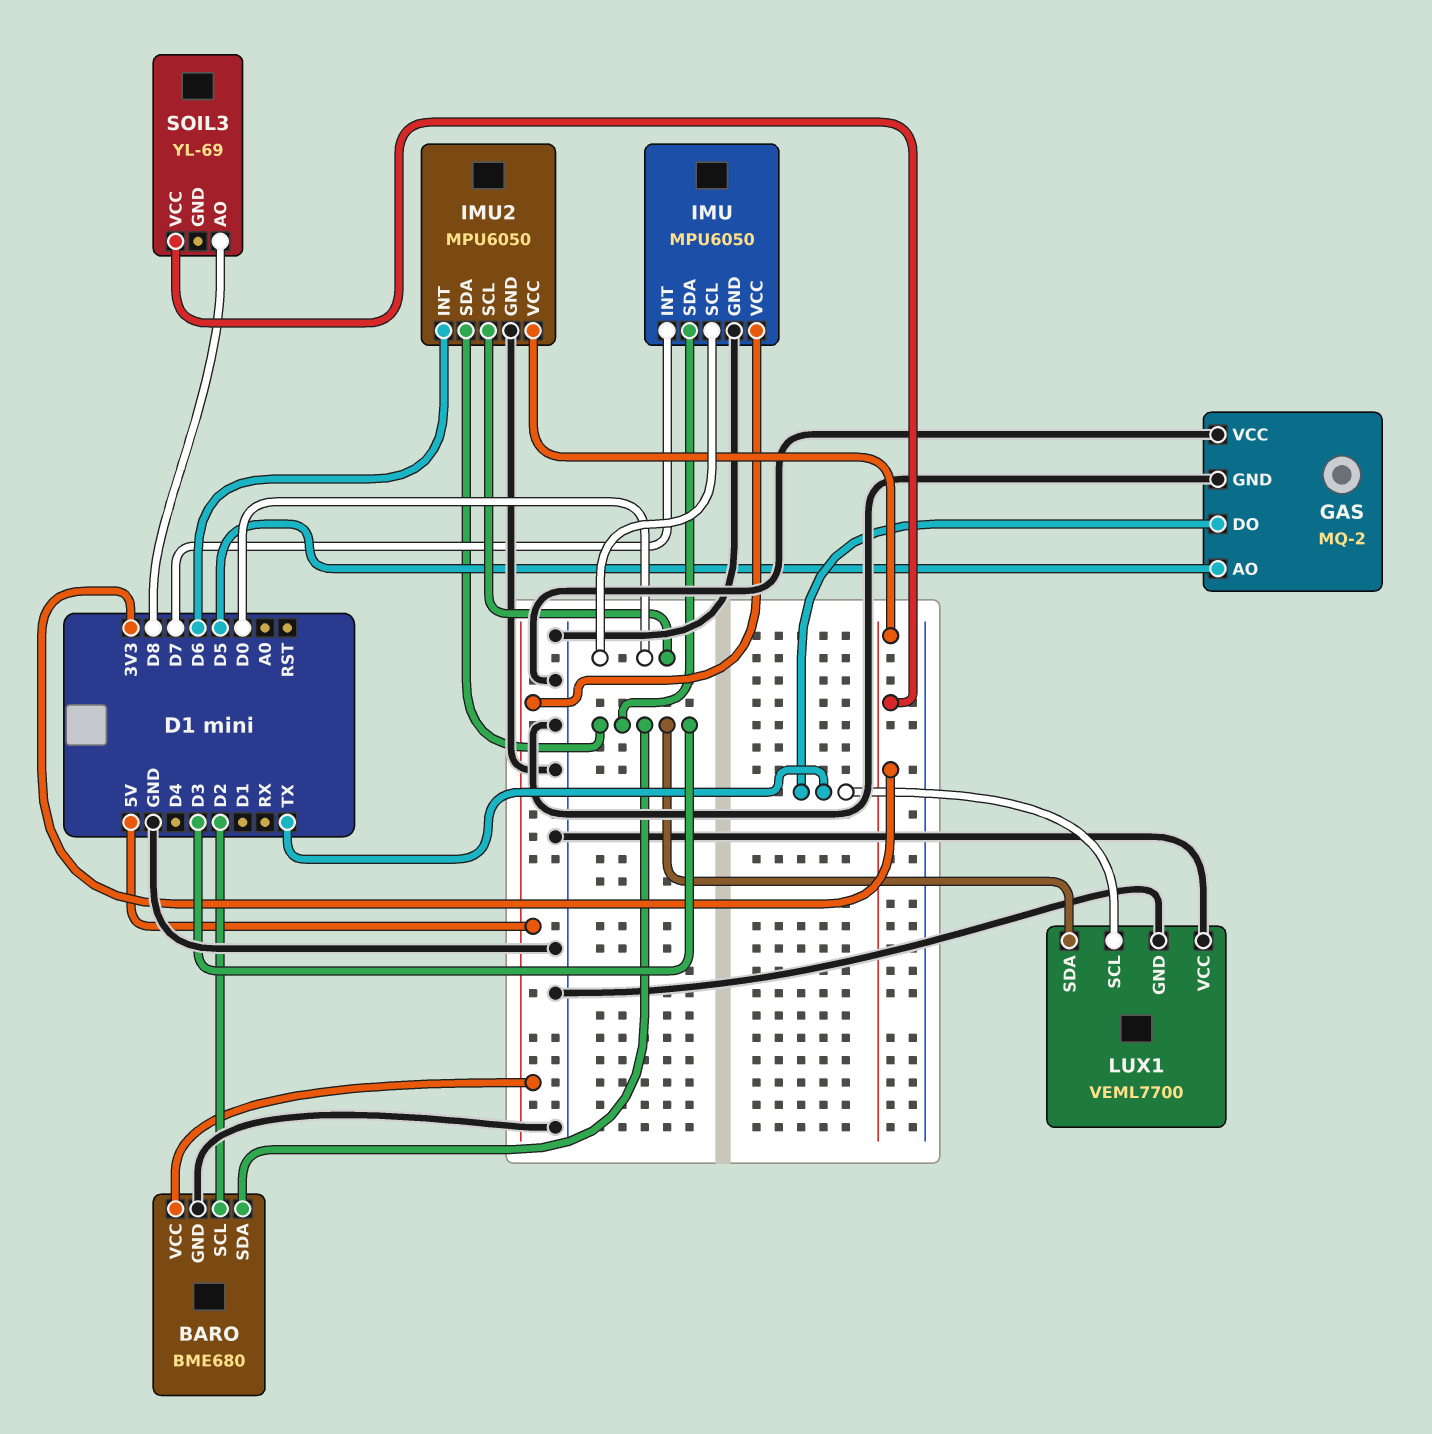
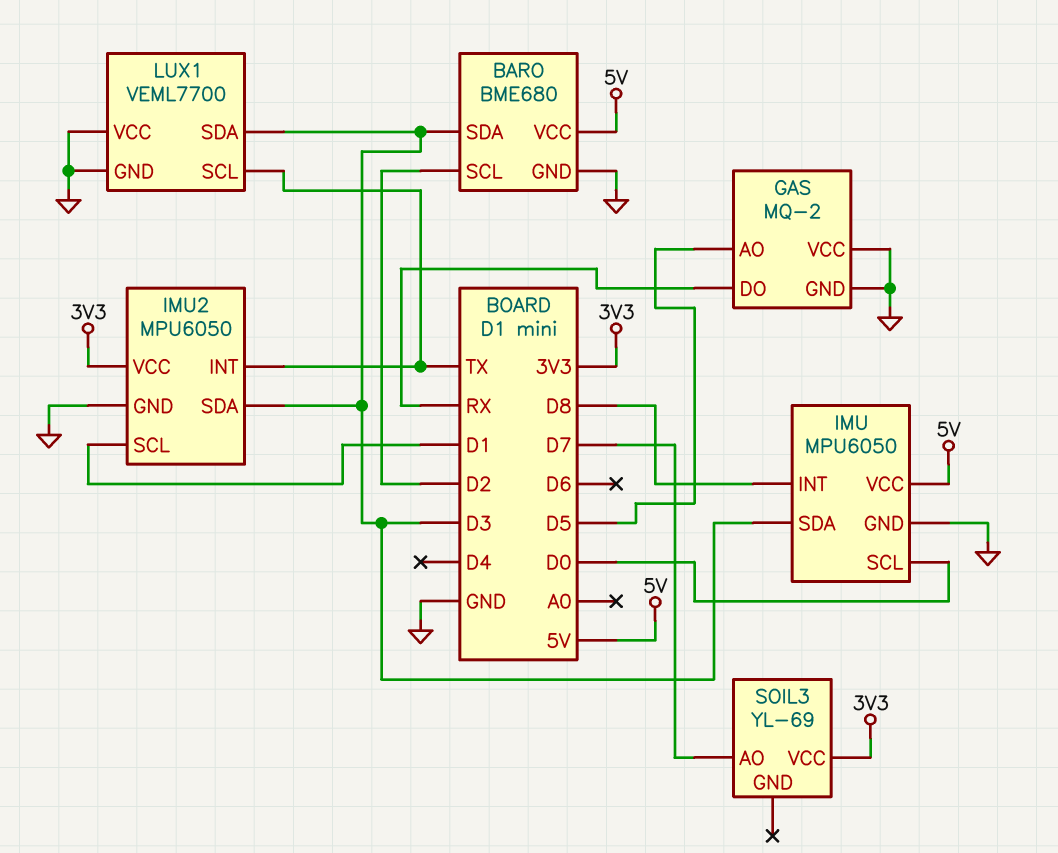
GAS pin DO: TX -> RX
IMU pin INT: D7 -> D8
IMU2 pin INT: D6 -> TX
IMU2 pin SCL: D0 -> D1
SOIL3 pin AO: D8 -> D7

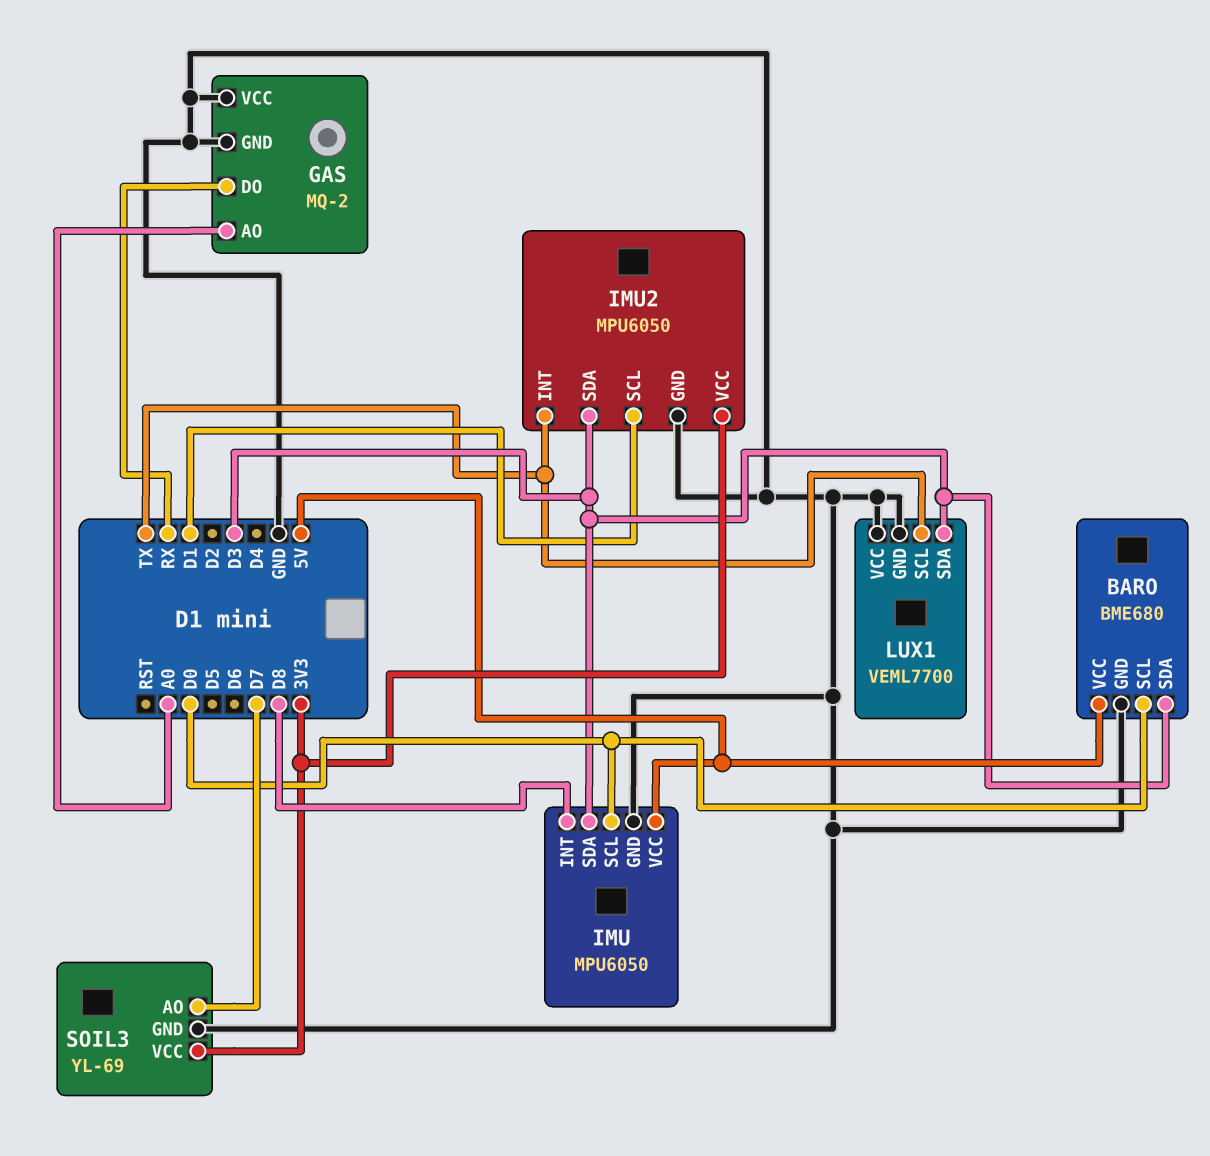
BARO pin SCL: D2 -> D0
GAS pin AO: D5 -> A0
SOIL3 pin GND: none -> GND

